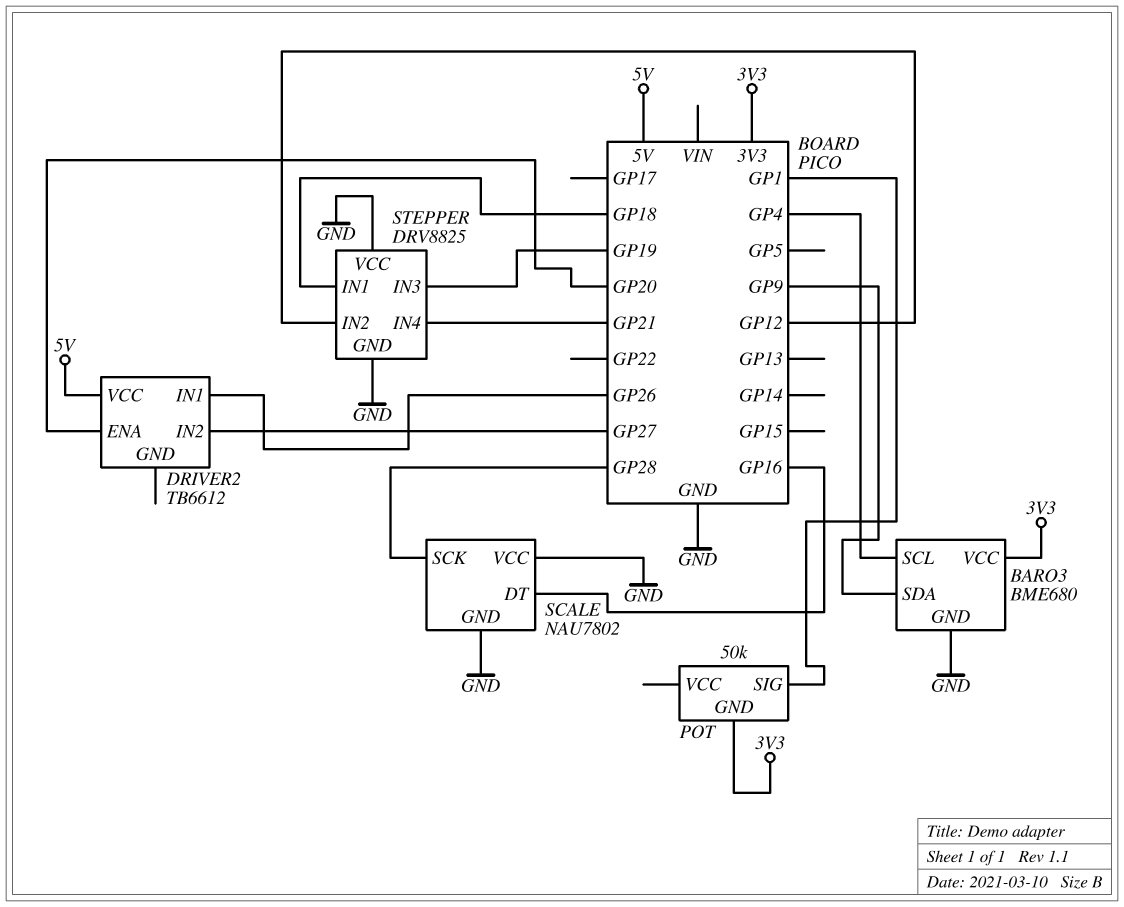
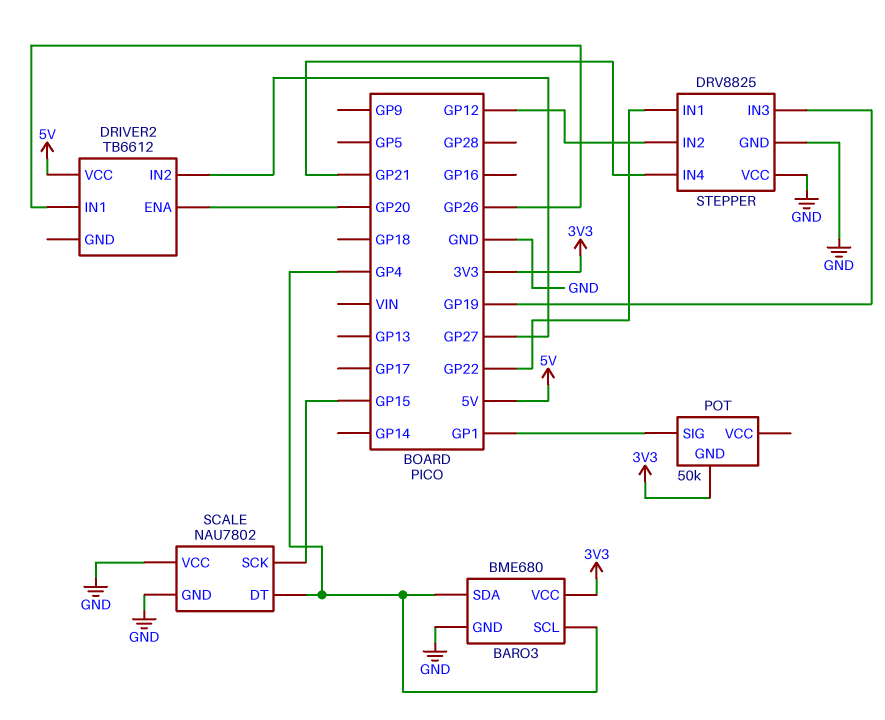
BARO3 pin SDA: GP9 -> GP4
SCALE pin DT: GP16 -> GP4
SCALE pin SCK: GP28 -> GP15
STEPPER pin IN1: GP18 -> GP22

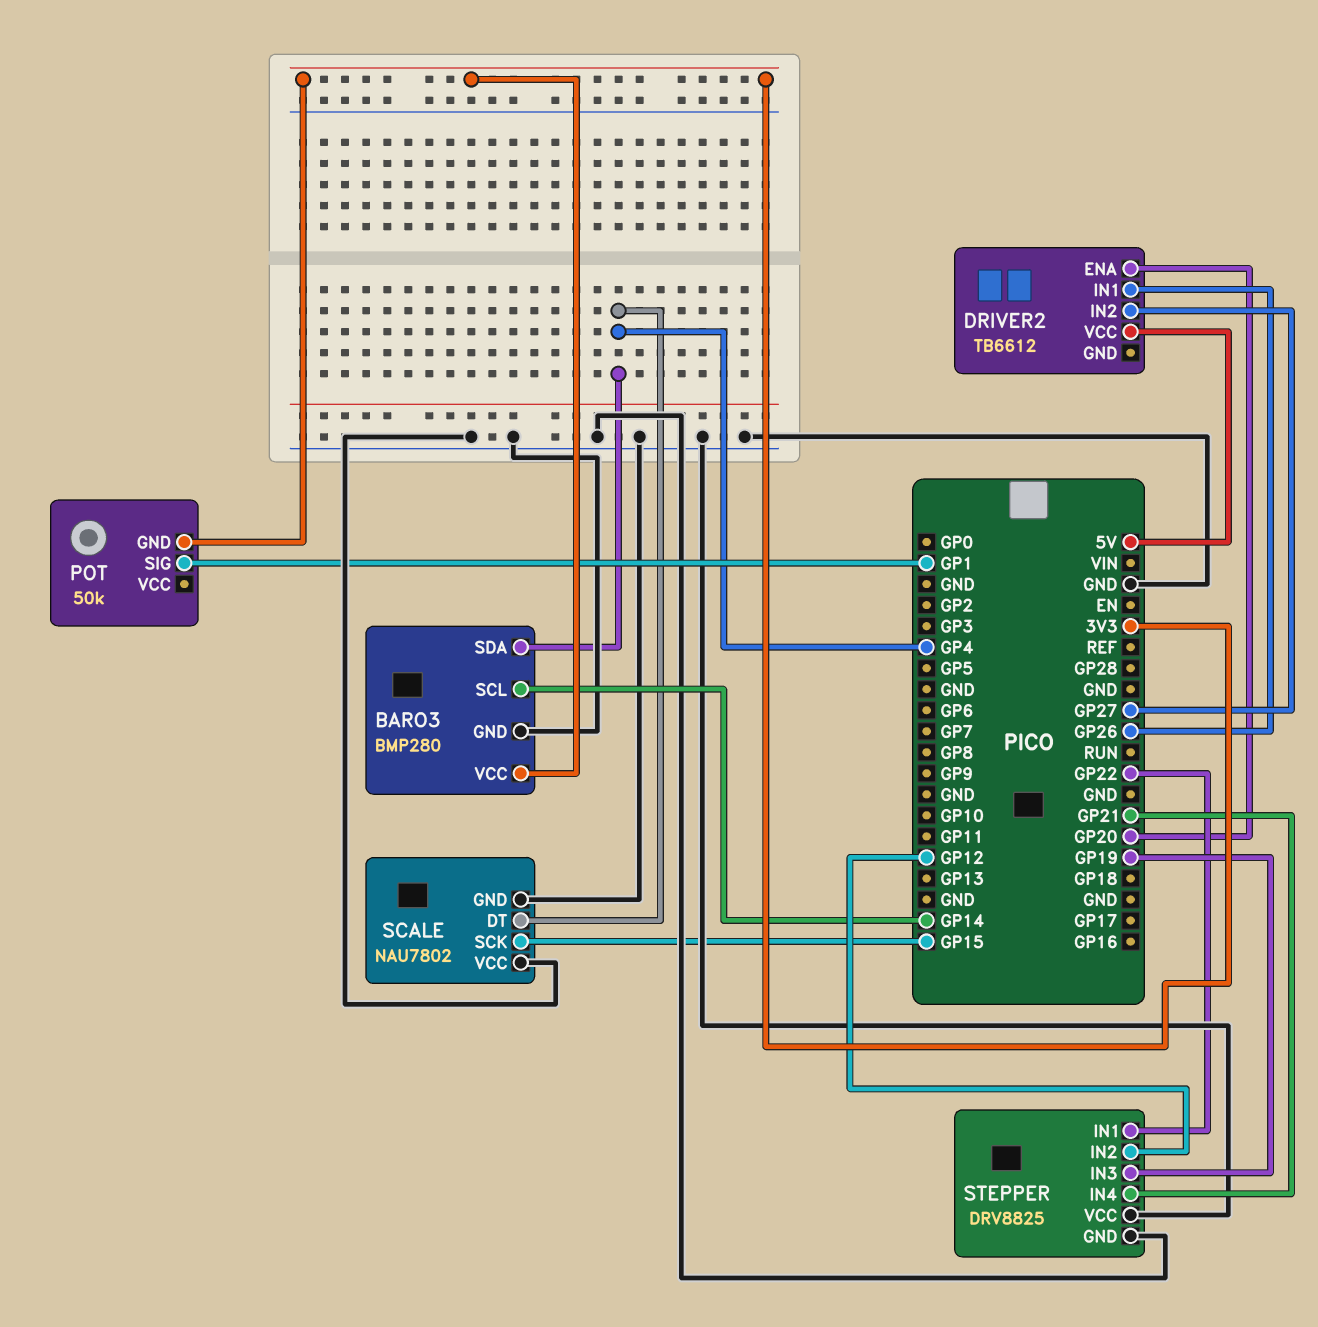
BARO3: BME680 -> BMP280
BARO3 pin SCL: GP4 -> GP14

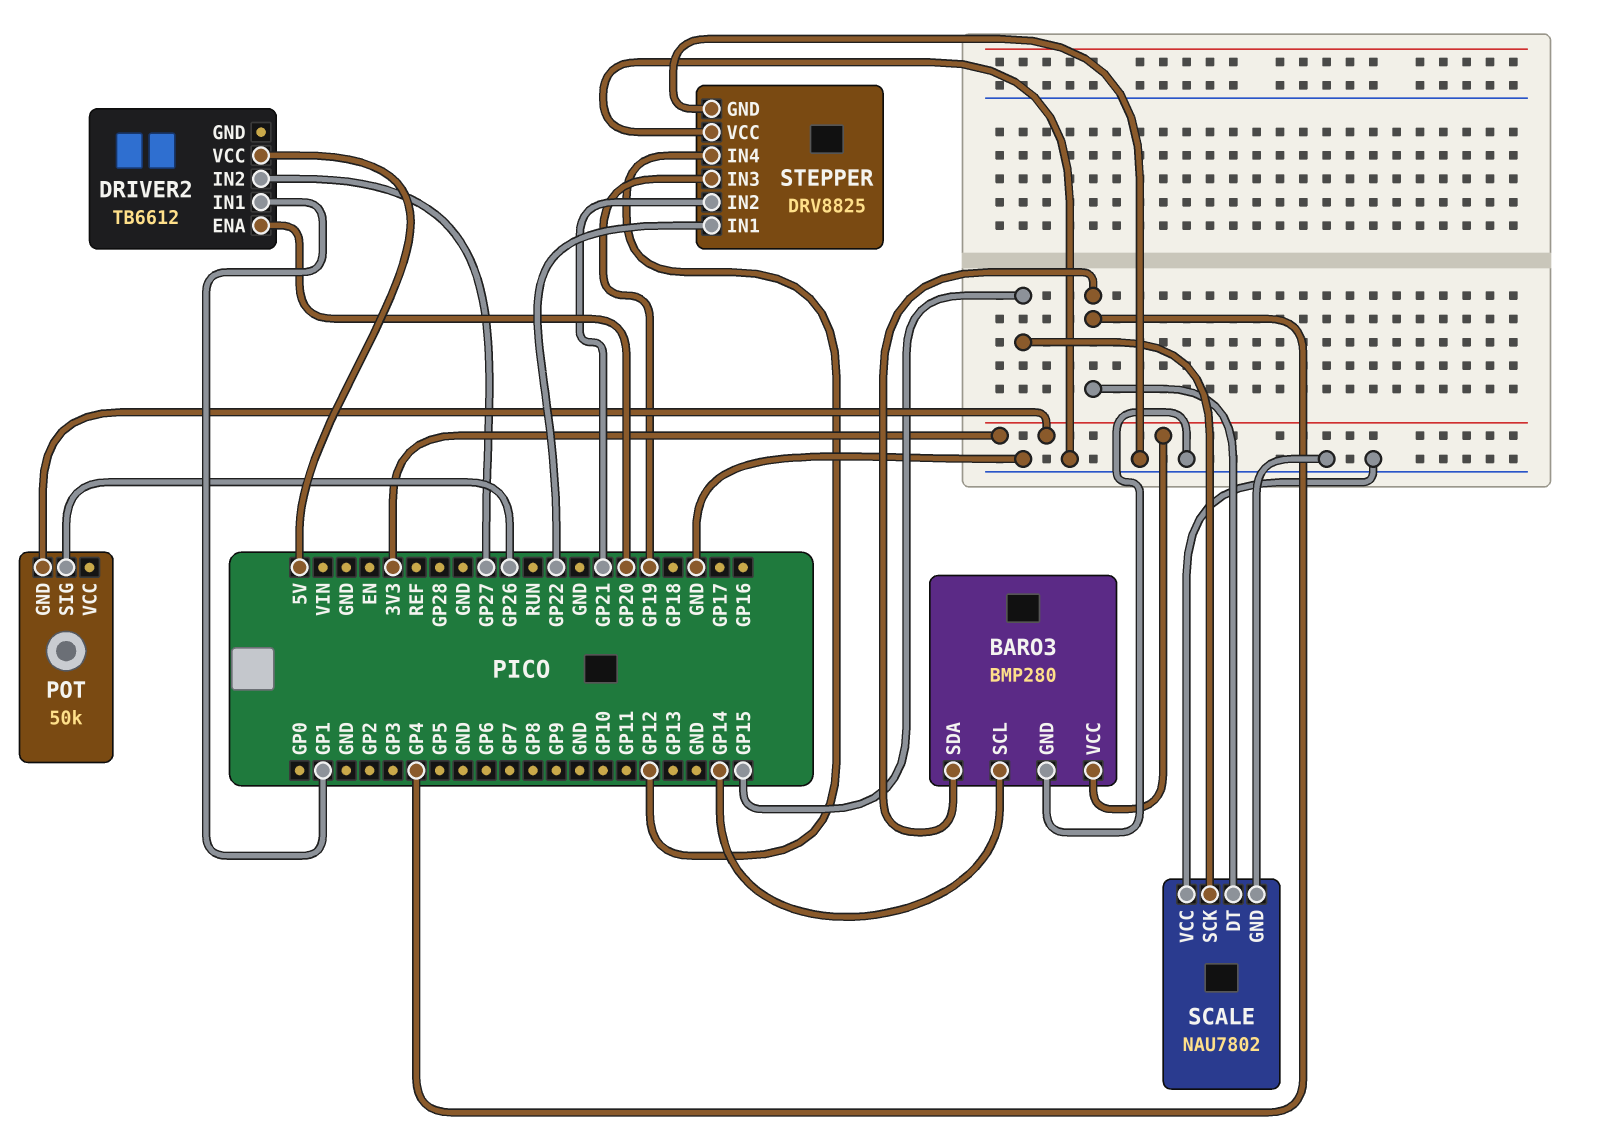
DRIVER2 pin IN1: GP26 -> GP1
POT pin SIG: GP1 -> GP26
STEPPER pin IN2: GP12 -> GP21
STEPPER pin IN4: GP21 -> GP12

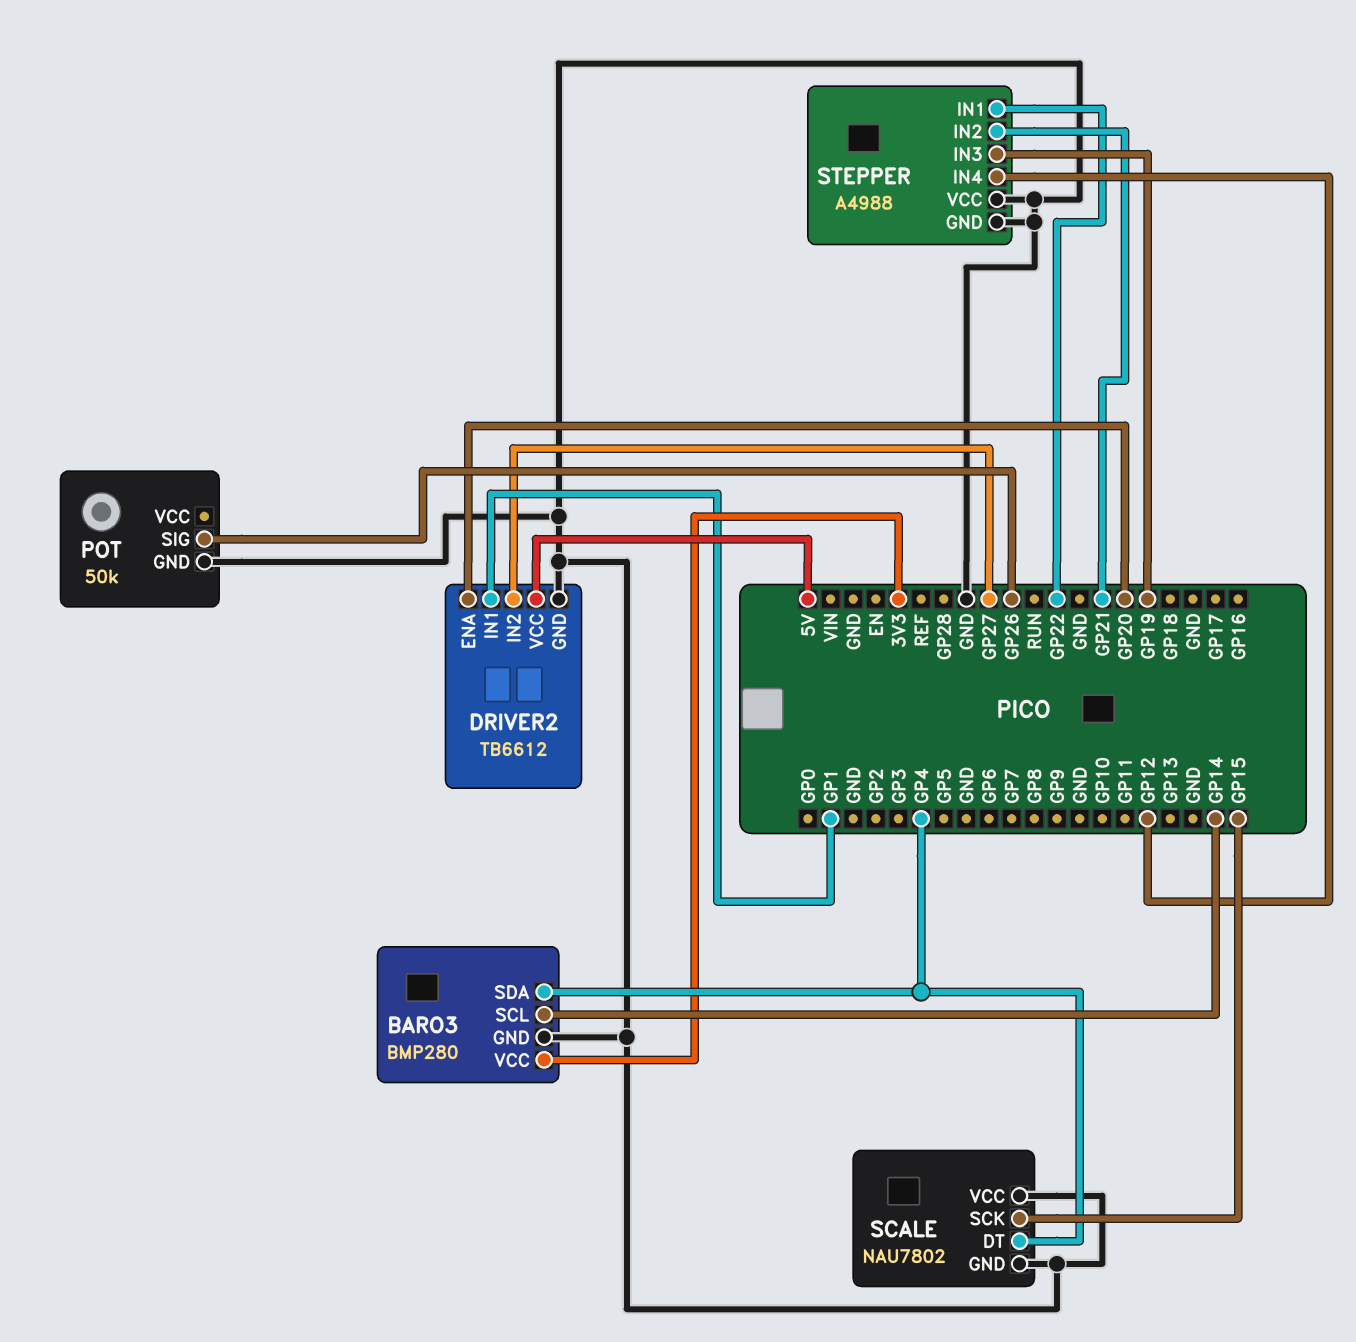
DRIVER2 pin GND: none -> GND
POT pin GND: 3V3 -> GND
STEPPER: DRV8825 -> A4988

